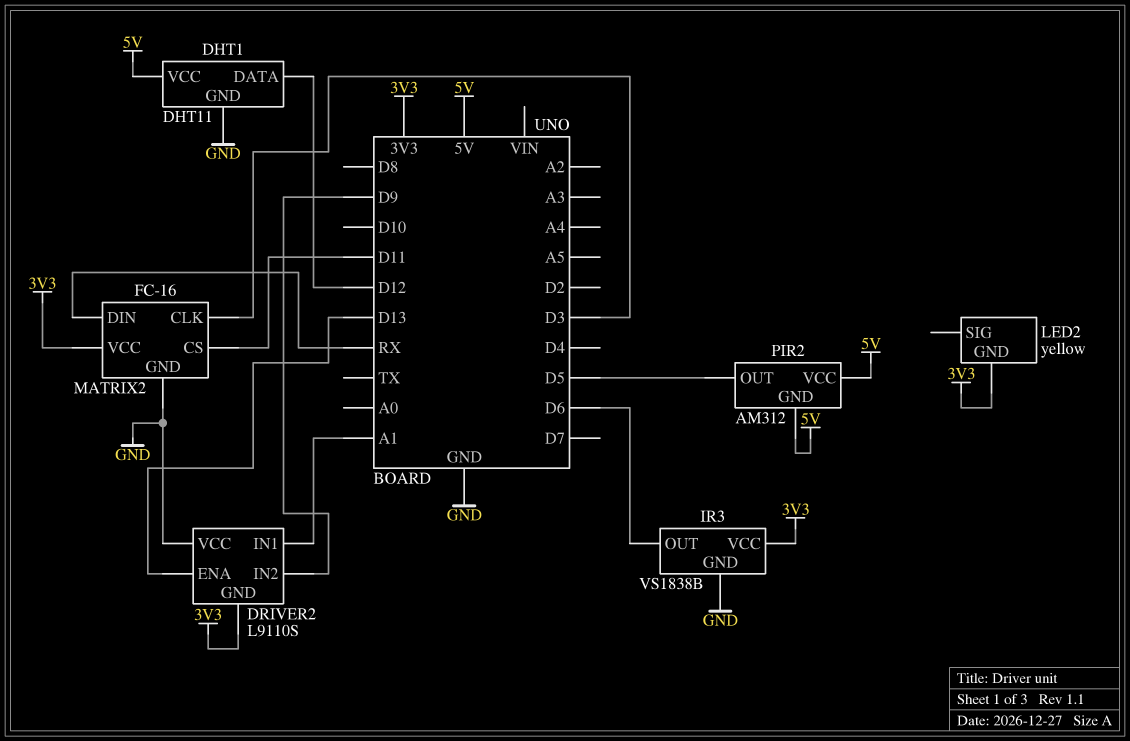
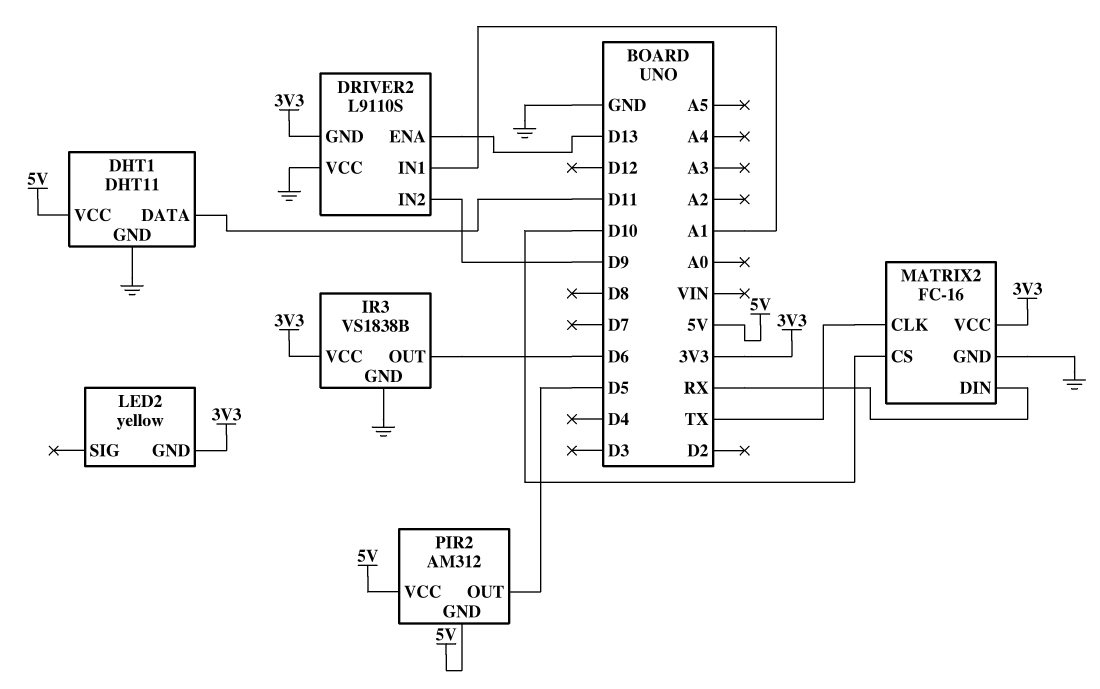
DHT1 pin DATA: D12 -> D11
MATRIX2 pin CLK: D3 -> TX
MATRIX2 pin CS: D11 -> D10

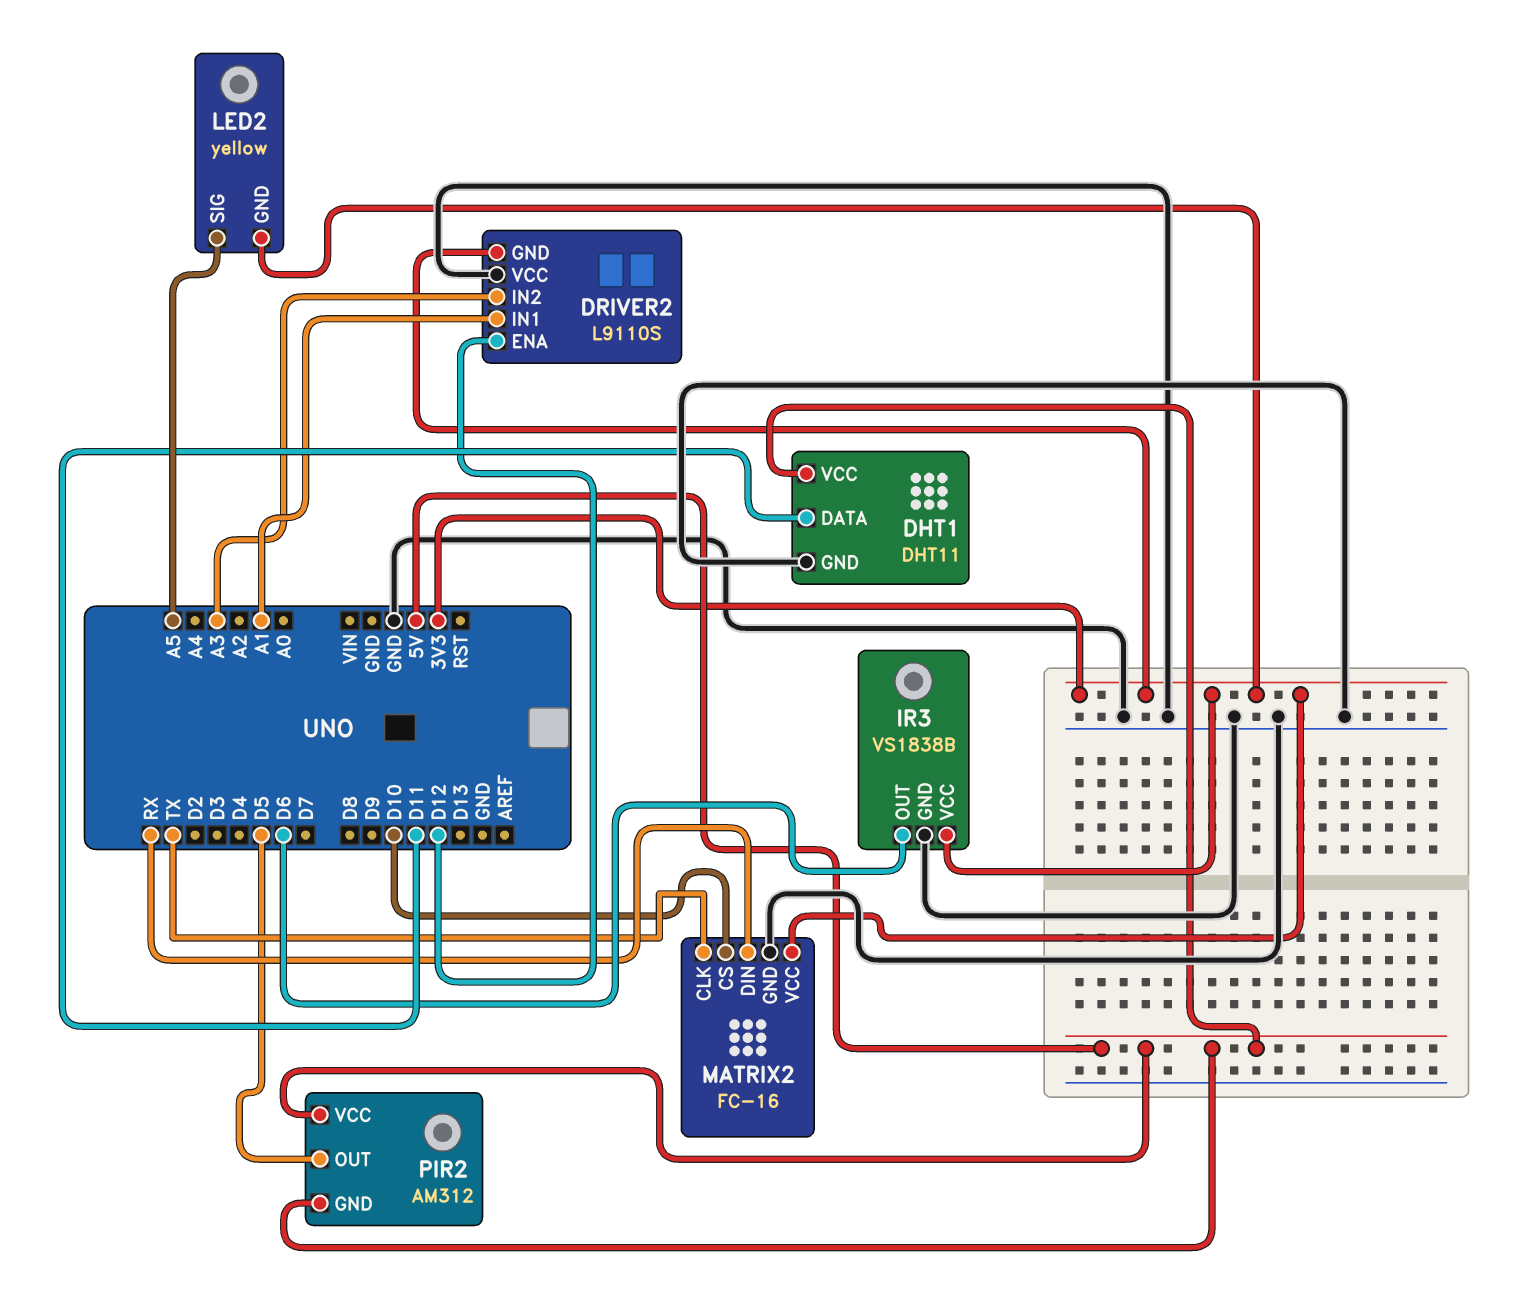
DRIVER2 pin ENA: D13 -> D12
DRIVER2 pin IN2: D9 -> A3
LED2 pin SIG: none -> A5

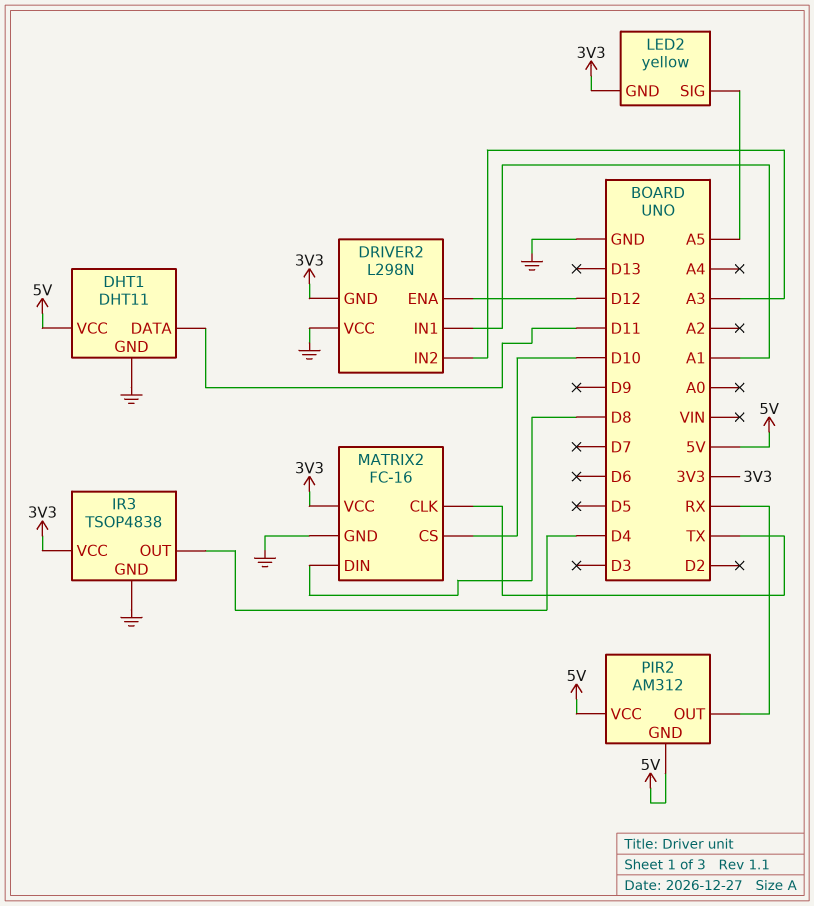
DRIVER2: L9110S -> L298N
IR3: VS1838B -> TSOP4838
IR3 pin OUT: D6 -> D4
MATRIX2 pin DIN: RX -> D8
PIR2 pin OUT: D5 -> RX

